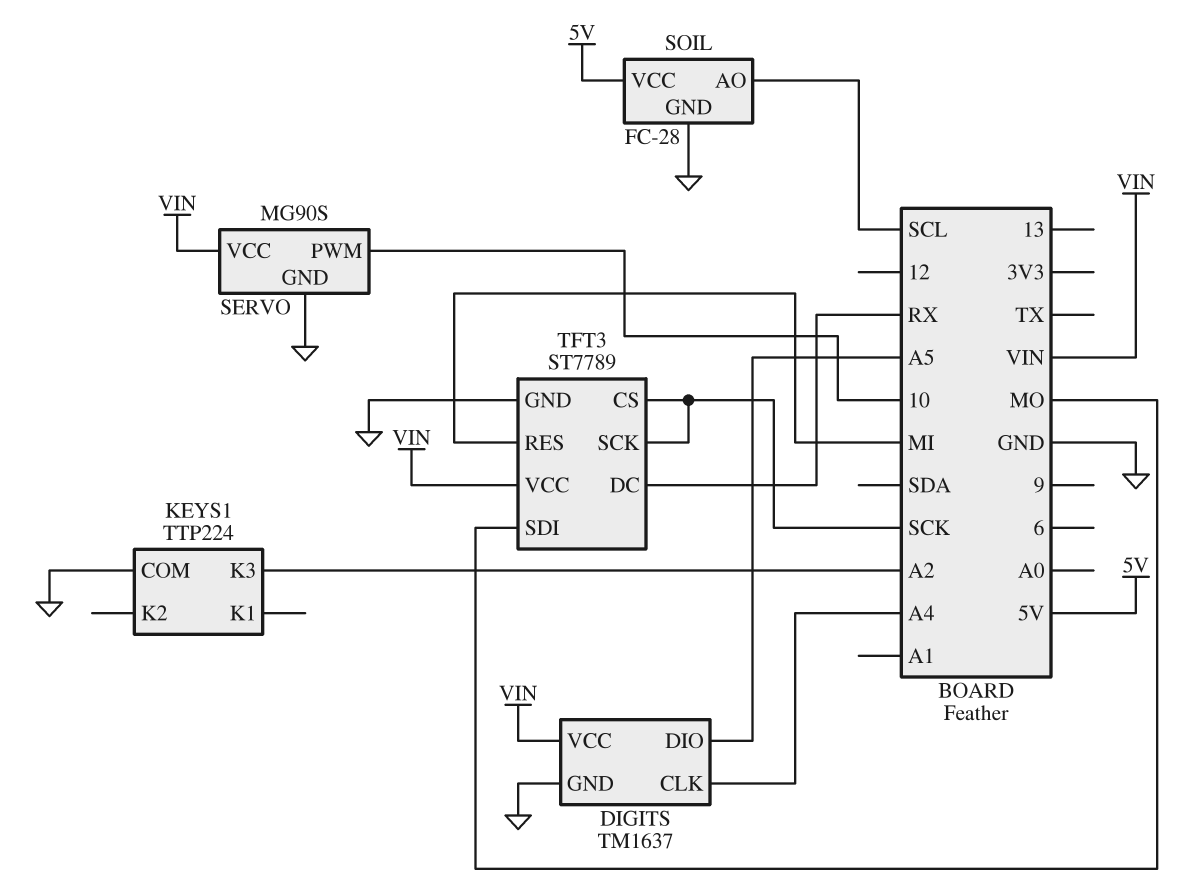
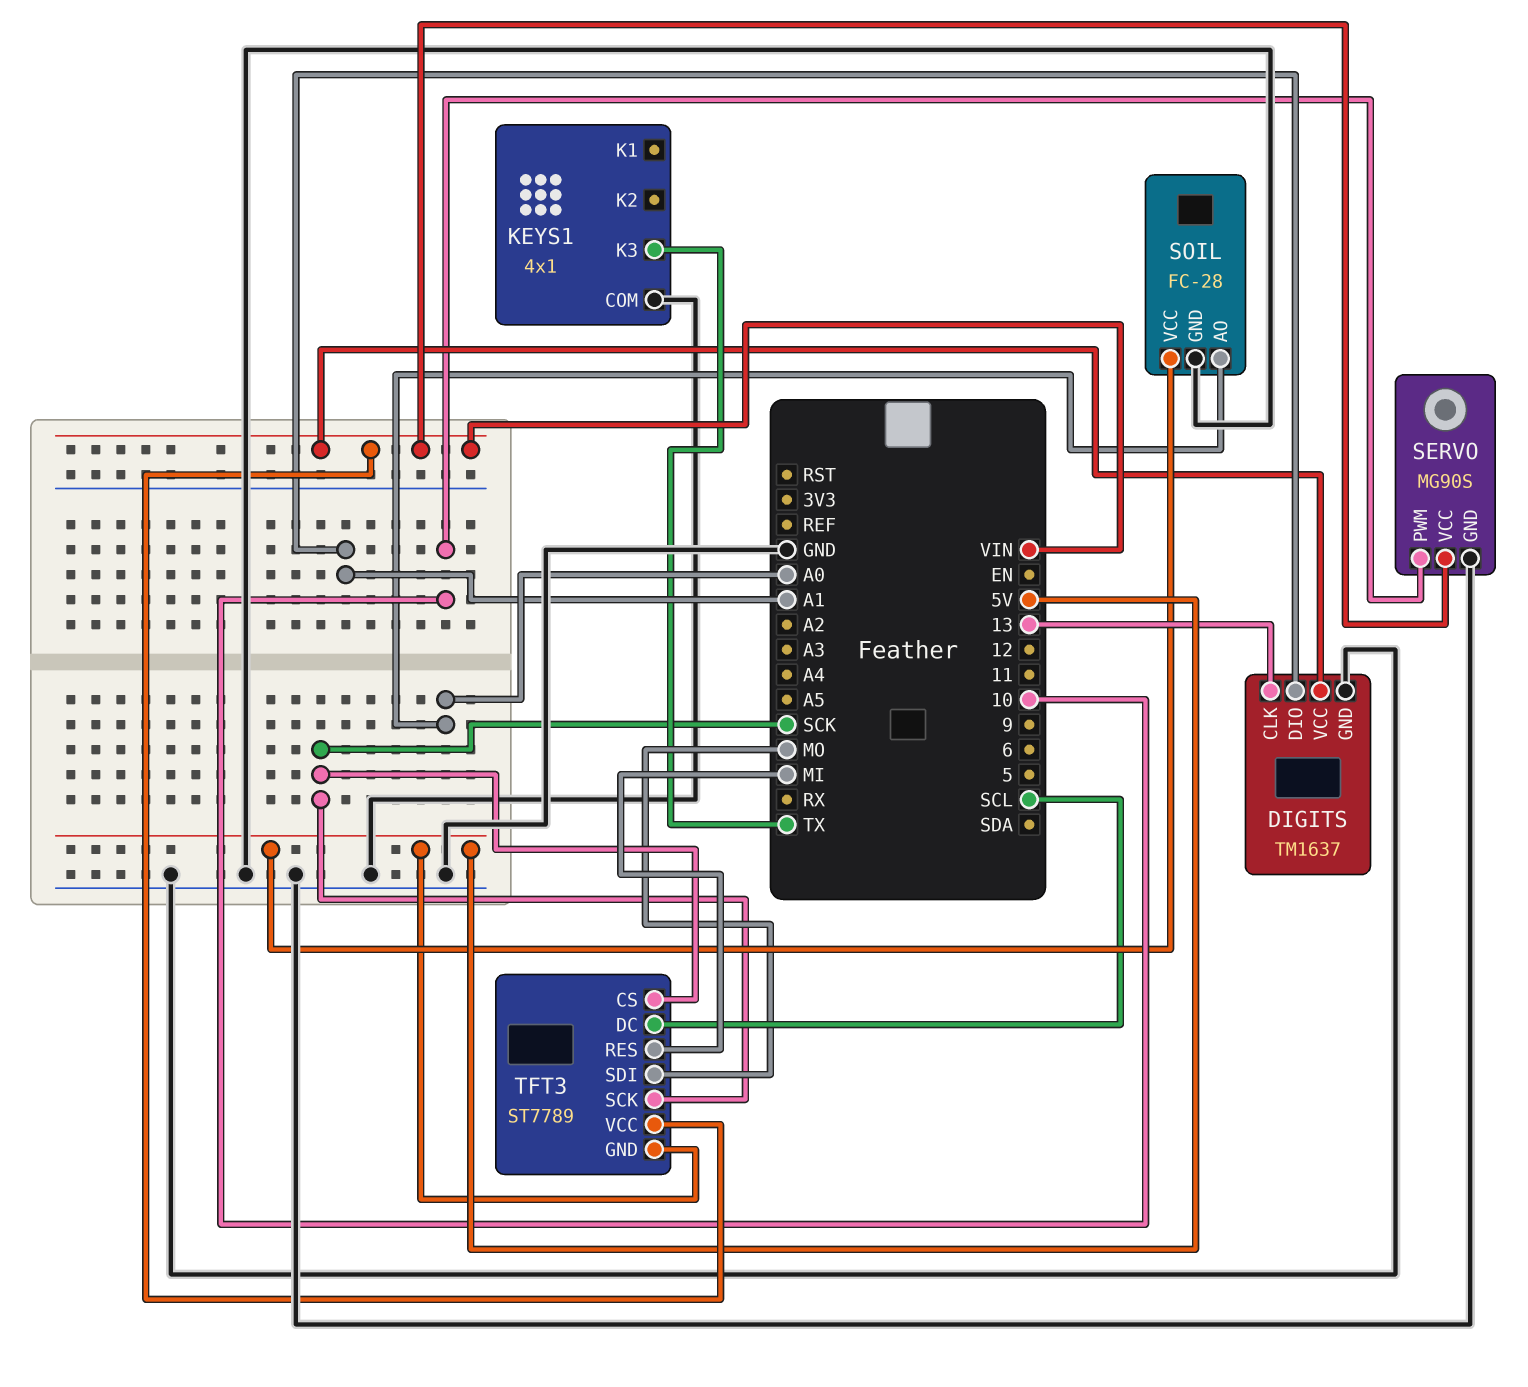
DIGITS pin CLK: A4 -> 13
DIGITS pin DIO: A5 -> A1
KEYS1: TTP224 -> 4x1
KEYS1 pin K3: A2 -> TX
SOIL pin AO: SCL -> A0
TFT3 pin DC: RX -> SCL
TFT3 pin GND: GND -> 5V

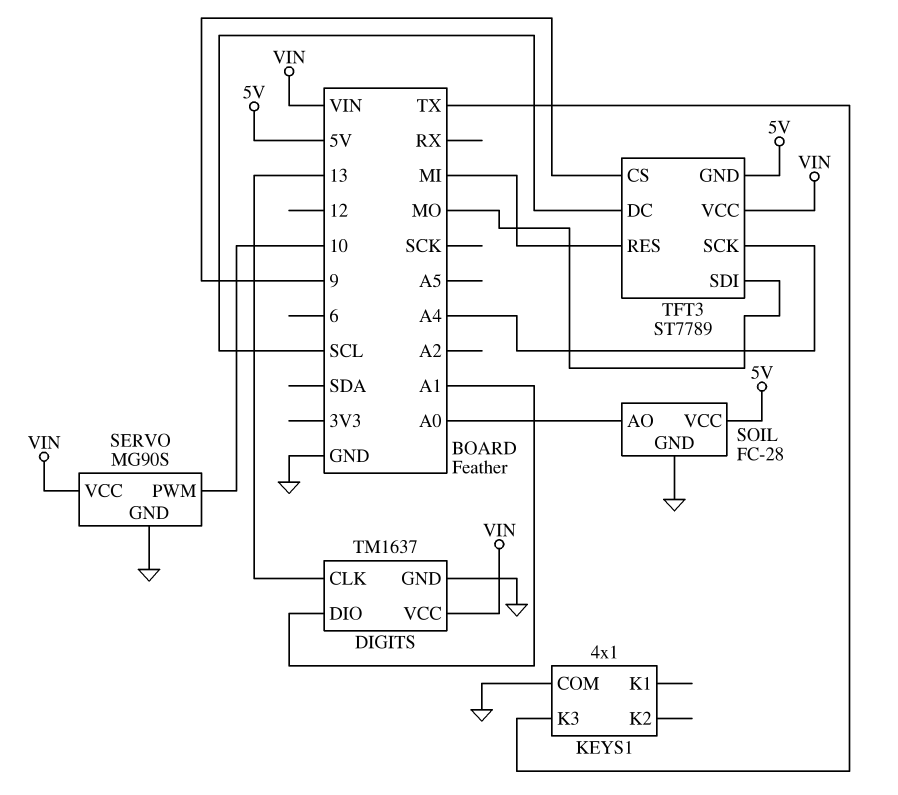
TFT3 pin CS: SCK -> 9
TFT3 pin SCK: SCK -> A4

